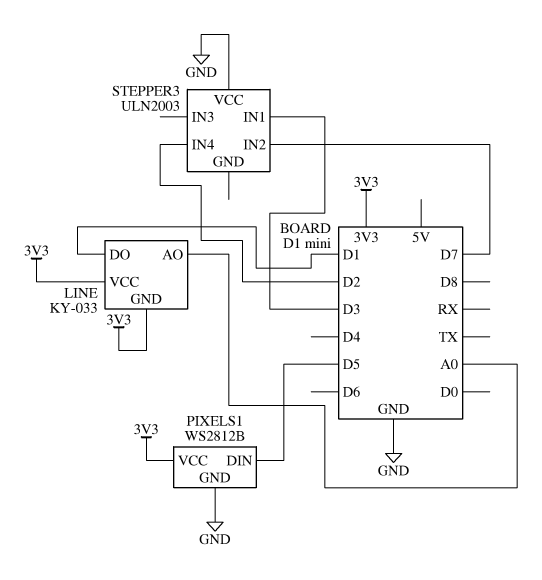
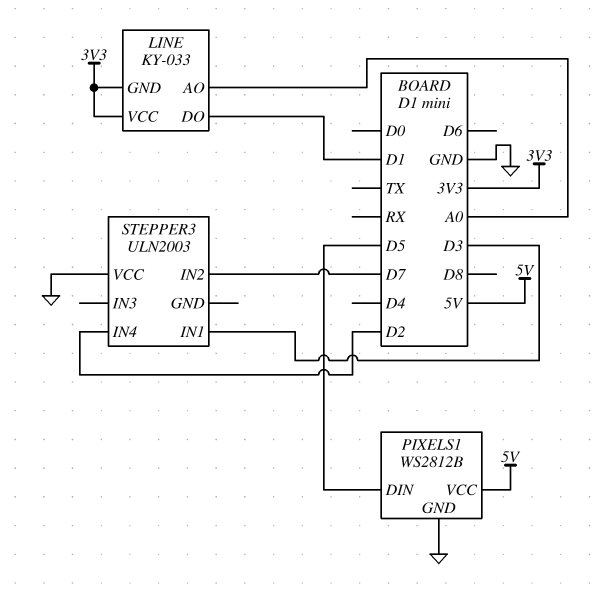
PIXELS1 pin VCC: 3V3 -> 5V

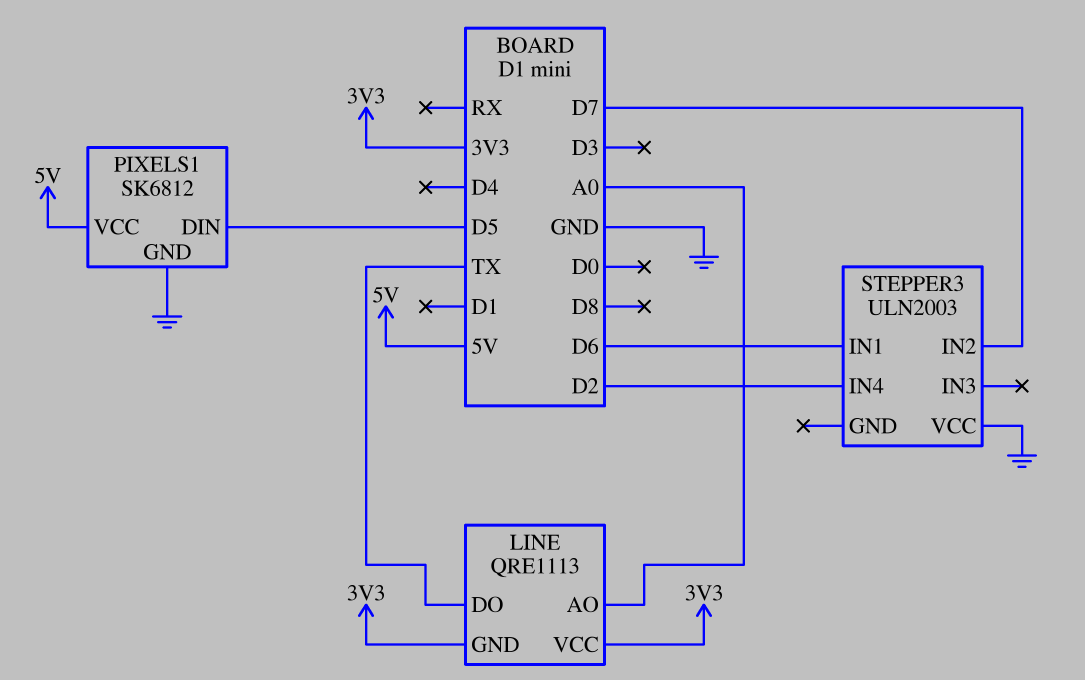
LINE: KY-033 -> QRE1113
LINE pin DO: D1 -> TX
PIXELS1: WS2812B -> SK6812
STEPPER3 pin IN1: D3 -> D6

